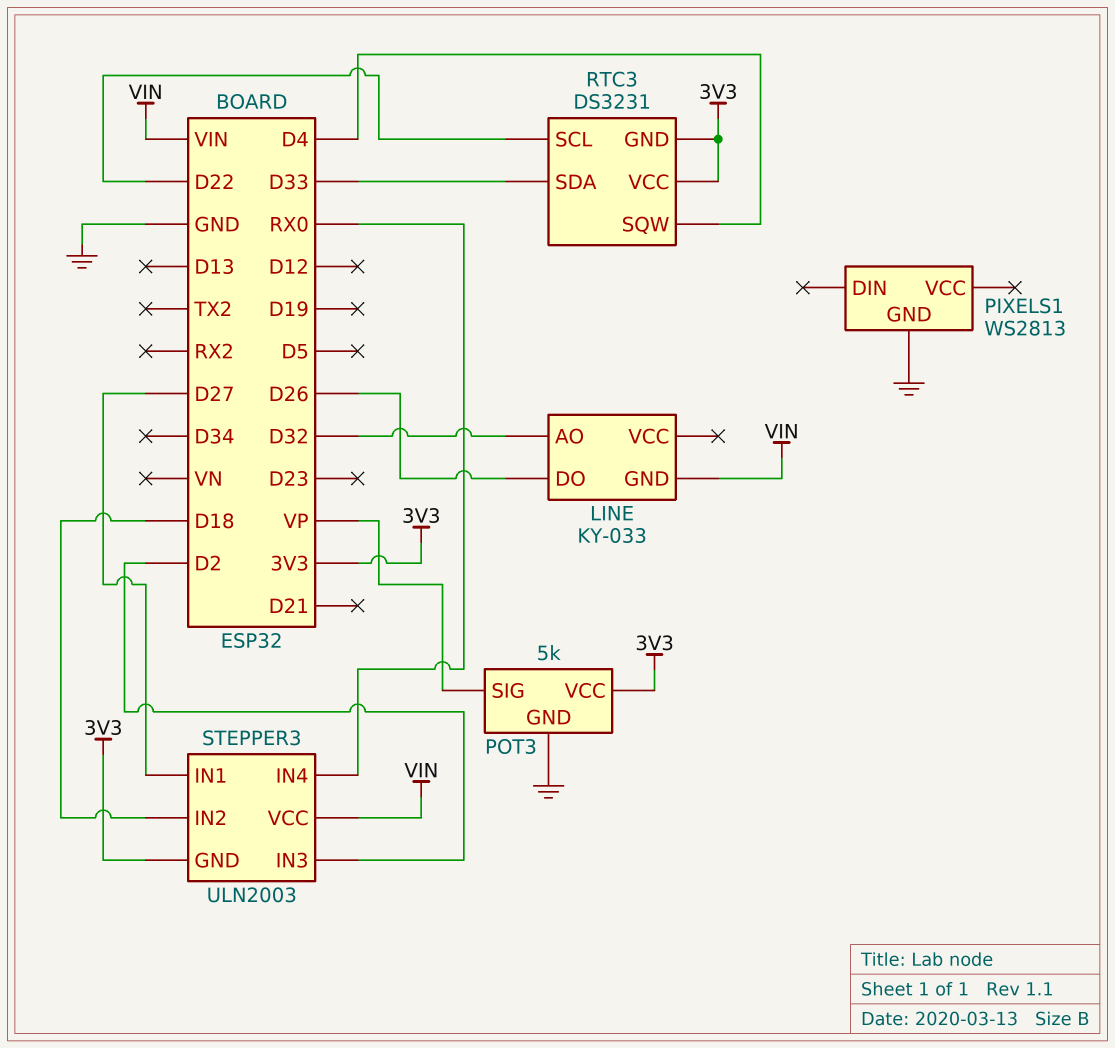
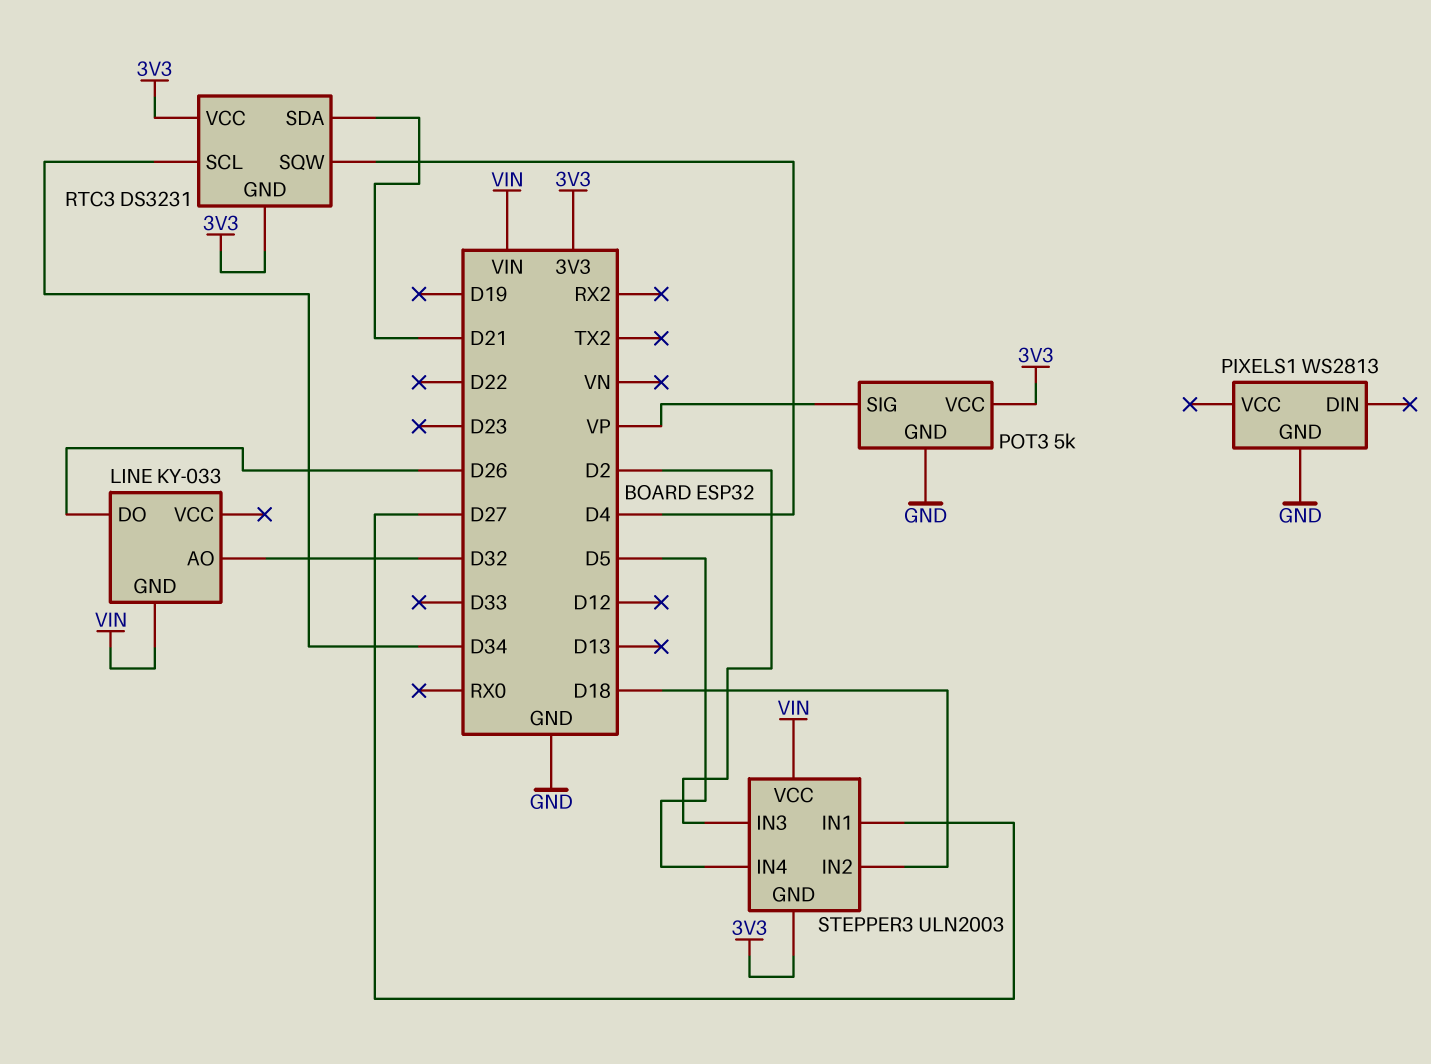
RTC3 pin SCL: D22 -> D34
RTC3 pin SDA: D33 -> D21
STEPPER3 pin IN4: RX0 -> D5

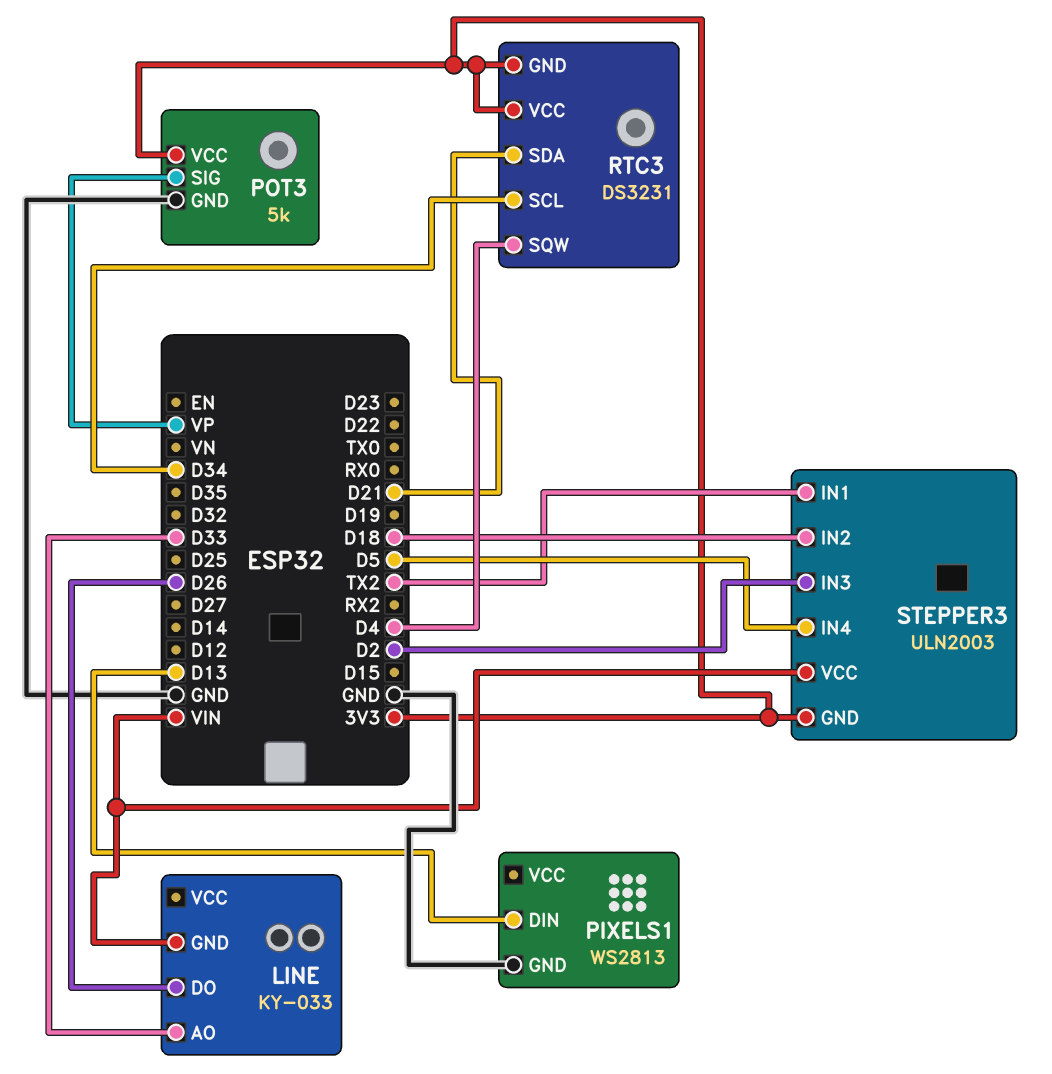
LINE pin AO: D32 -> D33
PIXELS1 pin DIN: none -> D13
STEPPER3 pin IN1: D27 -> TX2

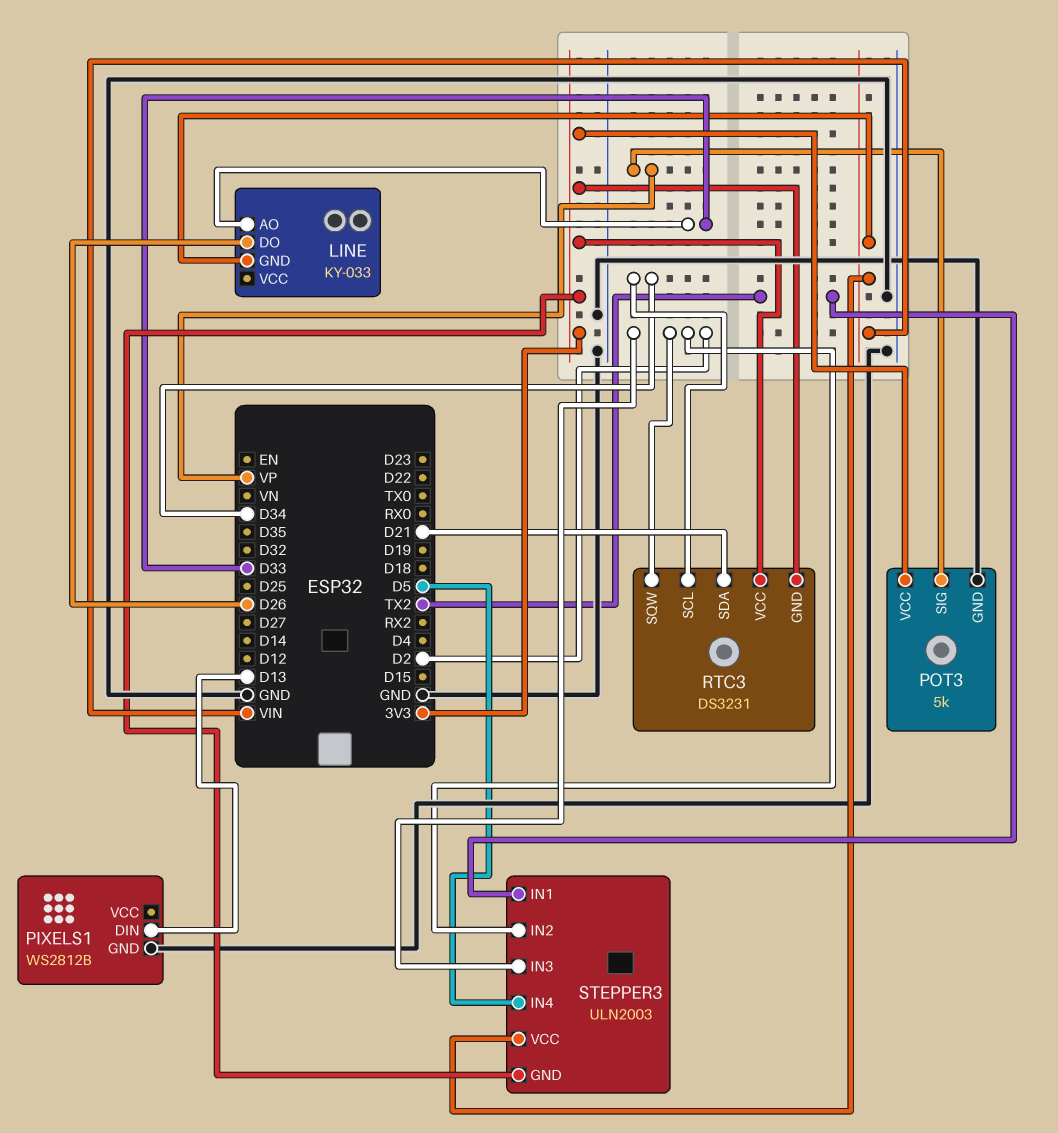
PIXELS1: WS2813 -> WS2812B
RTC3 pin SQW: D4 -> D2
STEPPER3 pin IN2: D18 -> D2

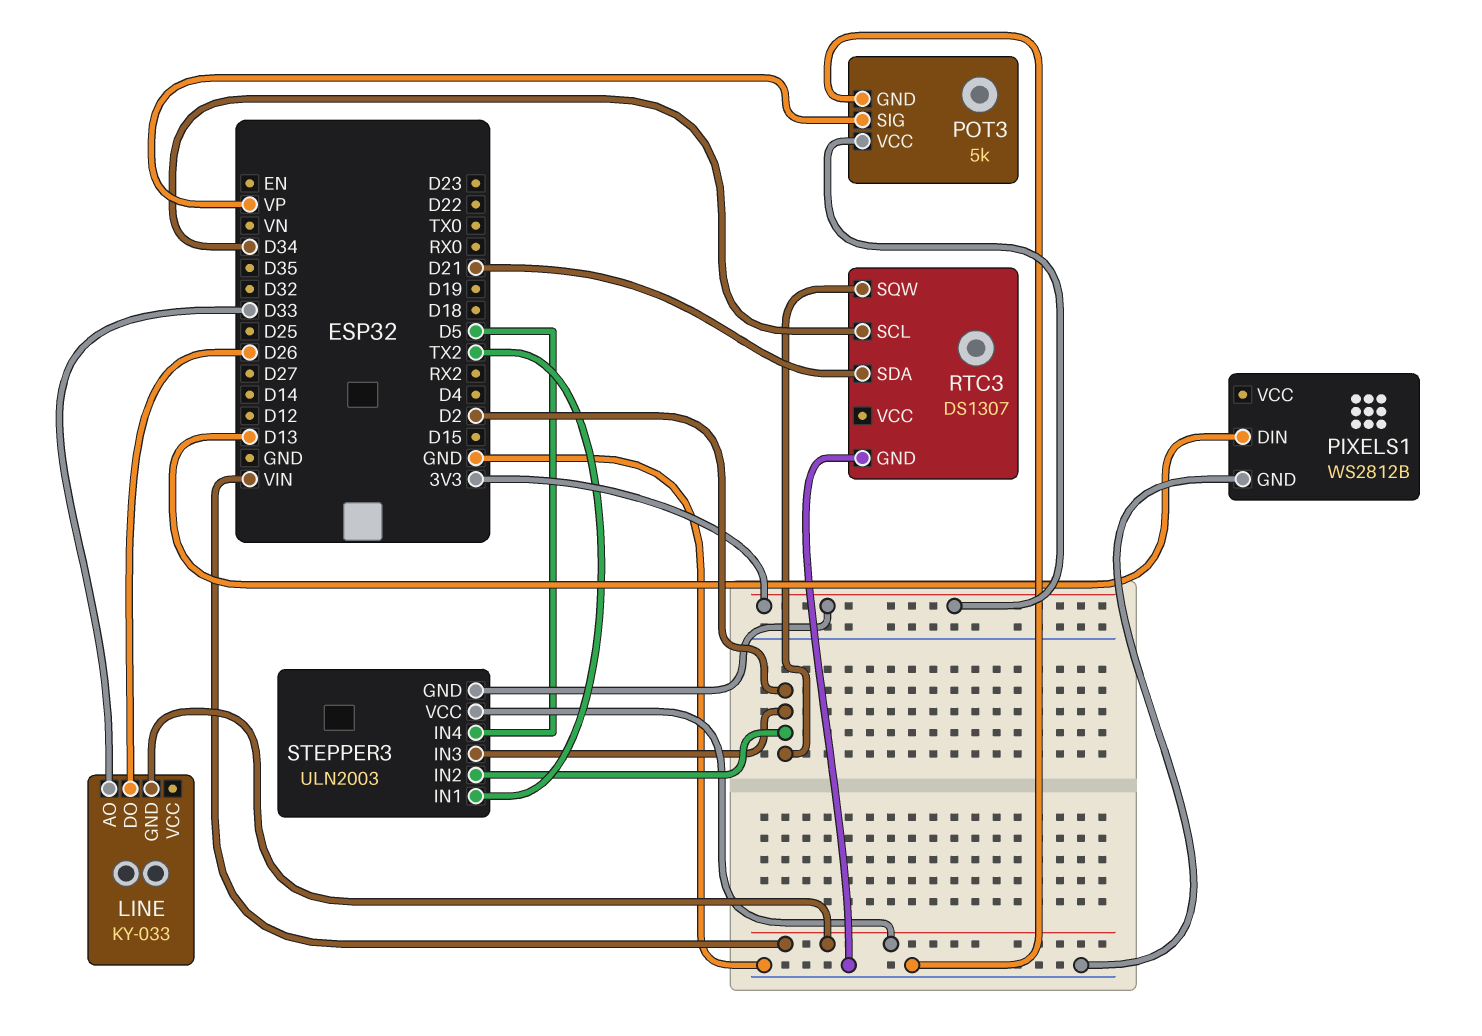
RTC3: DS3231 -> DS1307
RTC3 pin GND: 3V3 -> GND
RTC3 pin VCC: 3V3 -> none

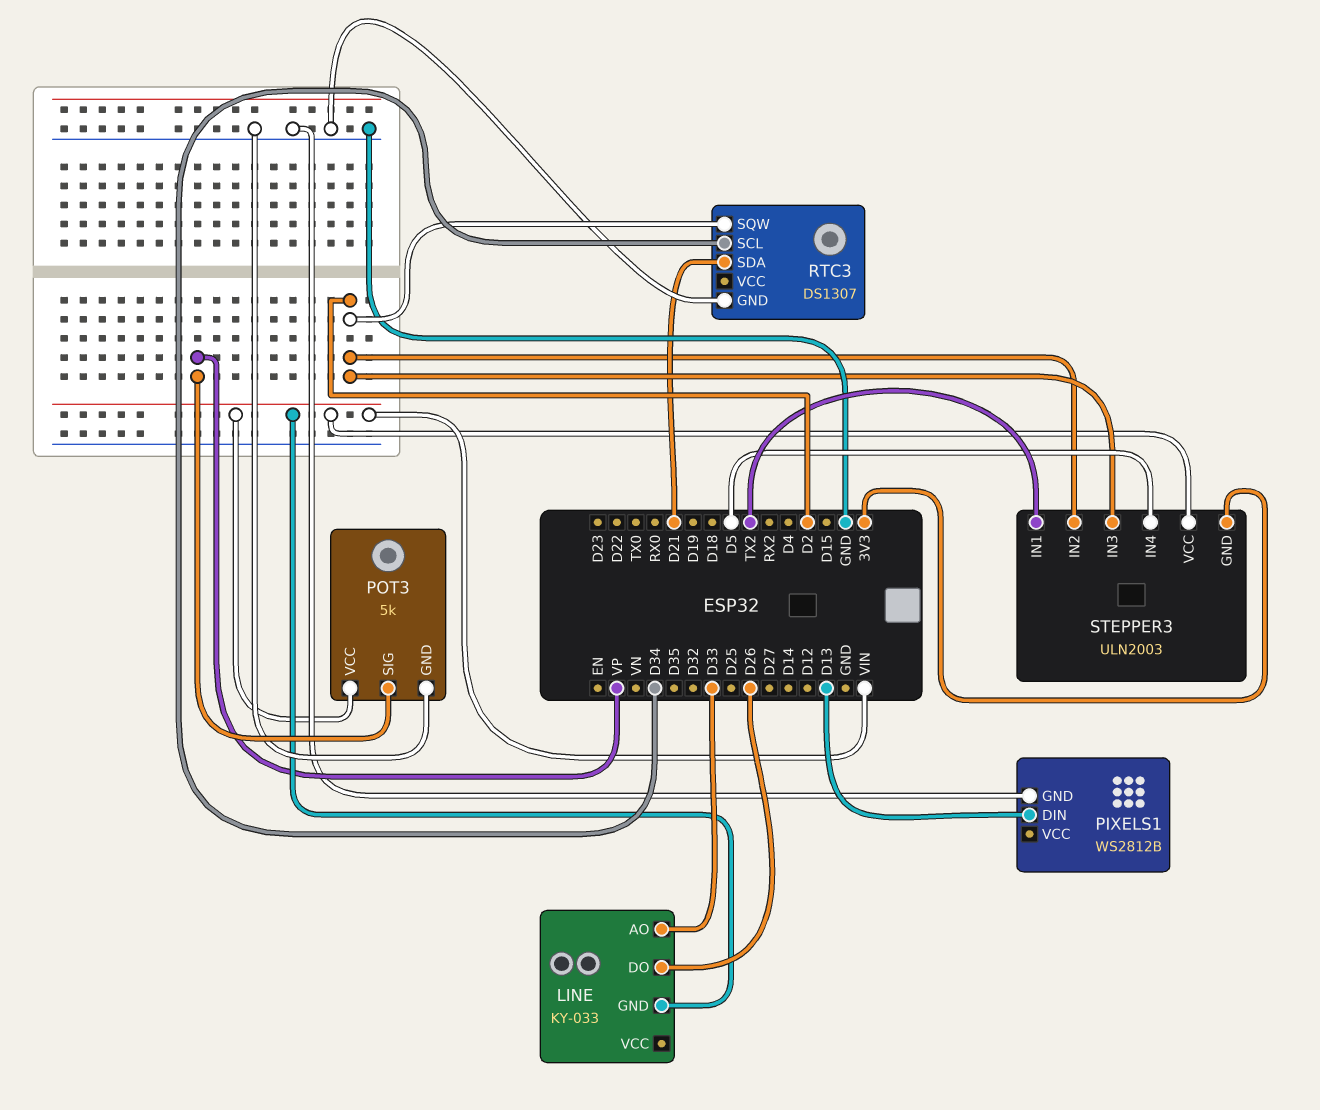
POT3 pin VCC: 3V3 -> VIN

